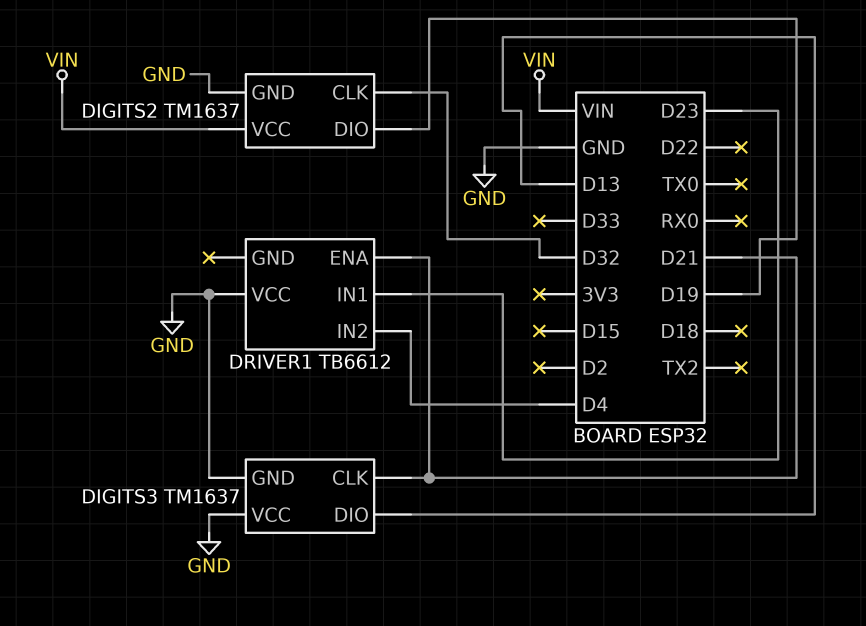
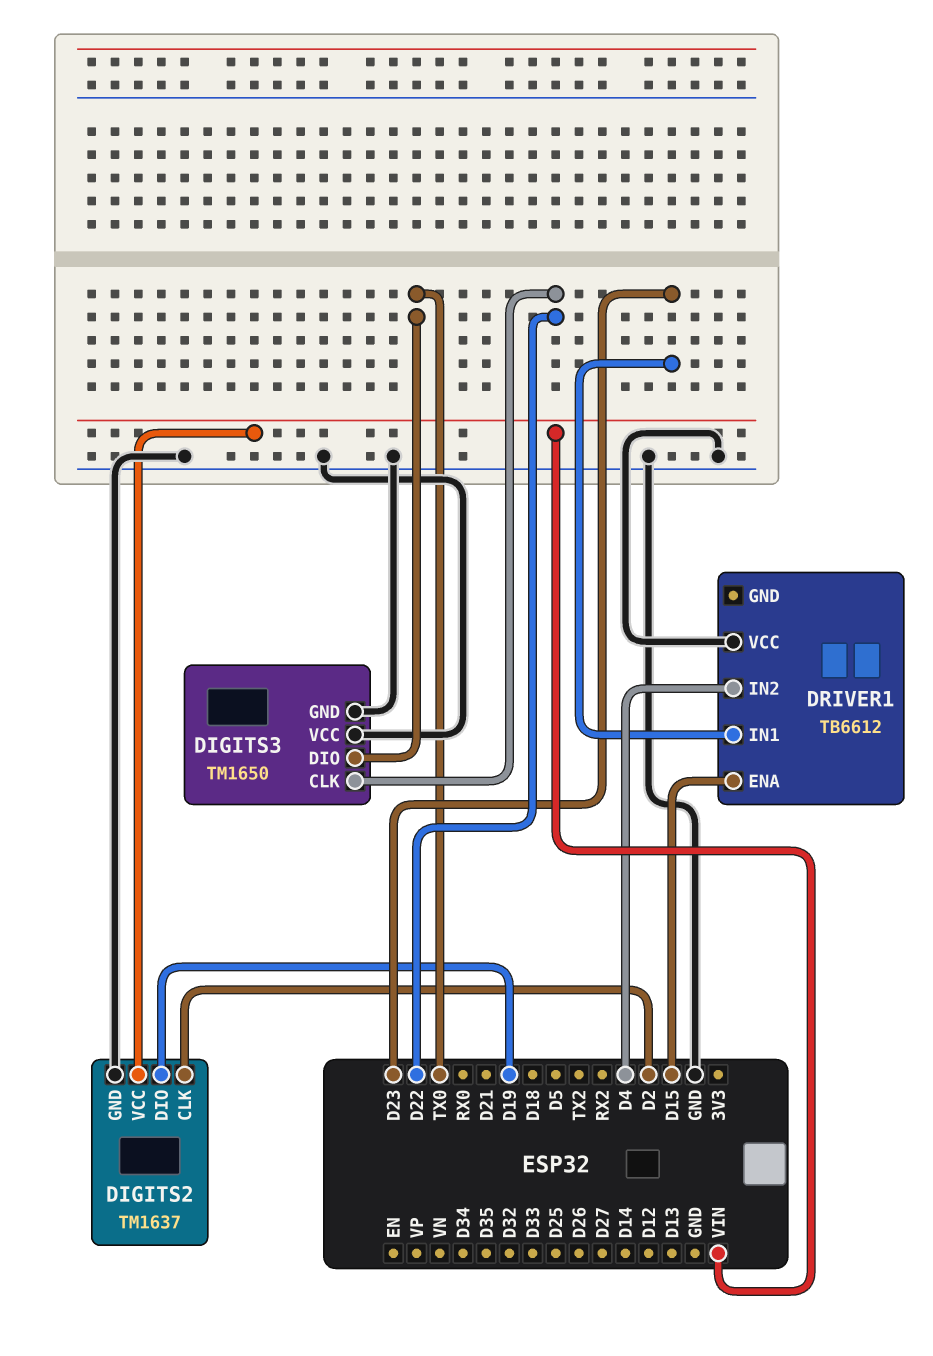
DIGITS2 pin CLK: D32 -> D2
DIGITS3: TM1637 -> TM1650
DIGITS3 pin CLK: D21 -> D22
DIGITS3 pin DIO: D13 -> TX0
DRIVER1 pin ENA: D21 -> D15

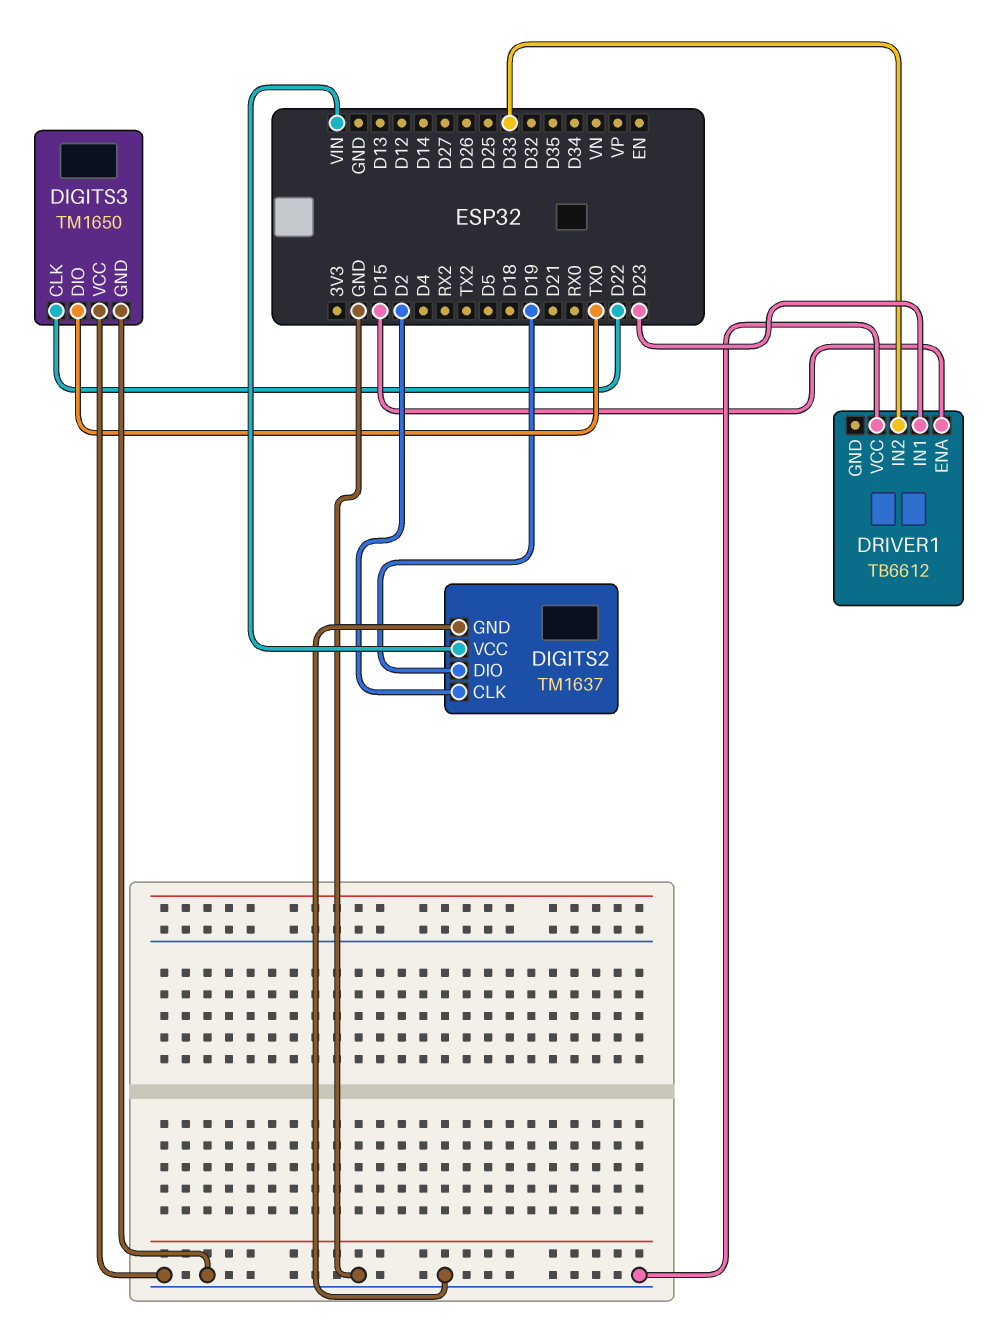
DRIVER1 pin IN2: D4 -> D33

